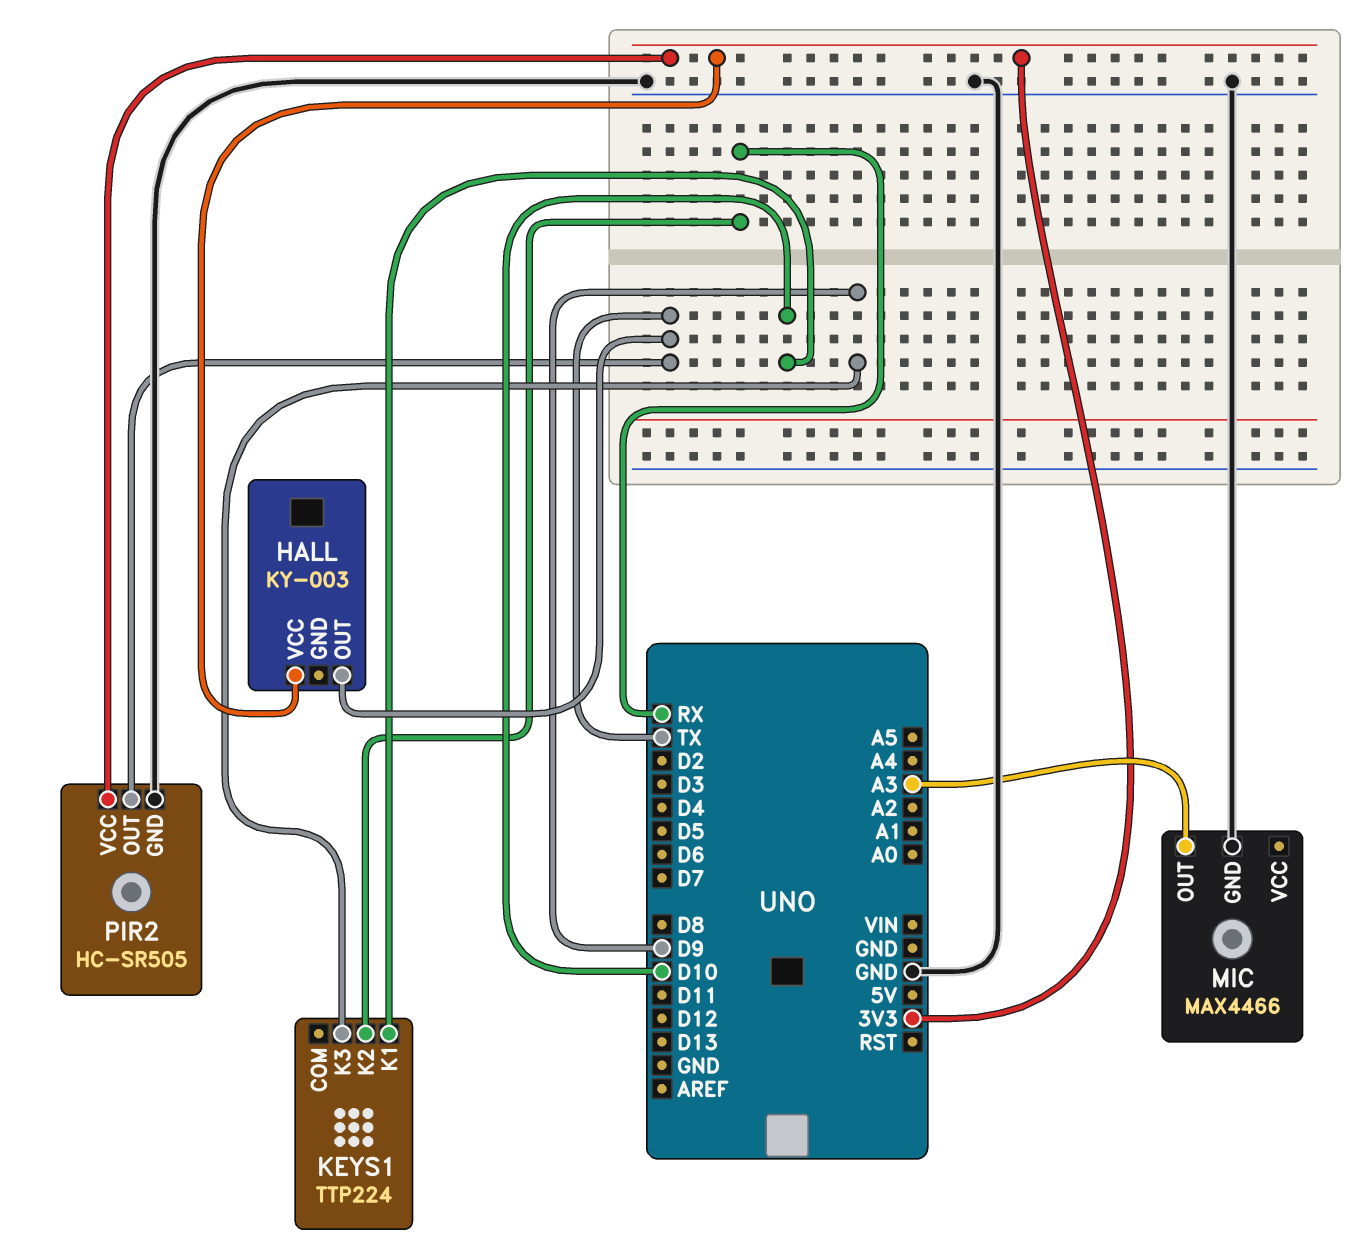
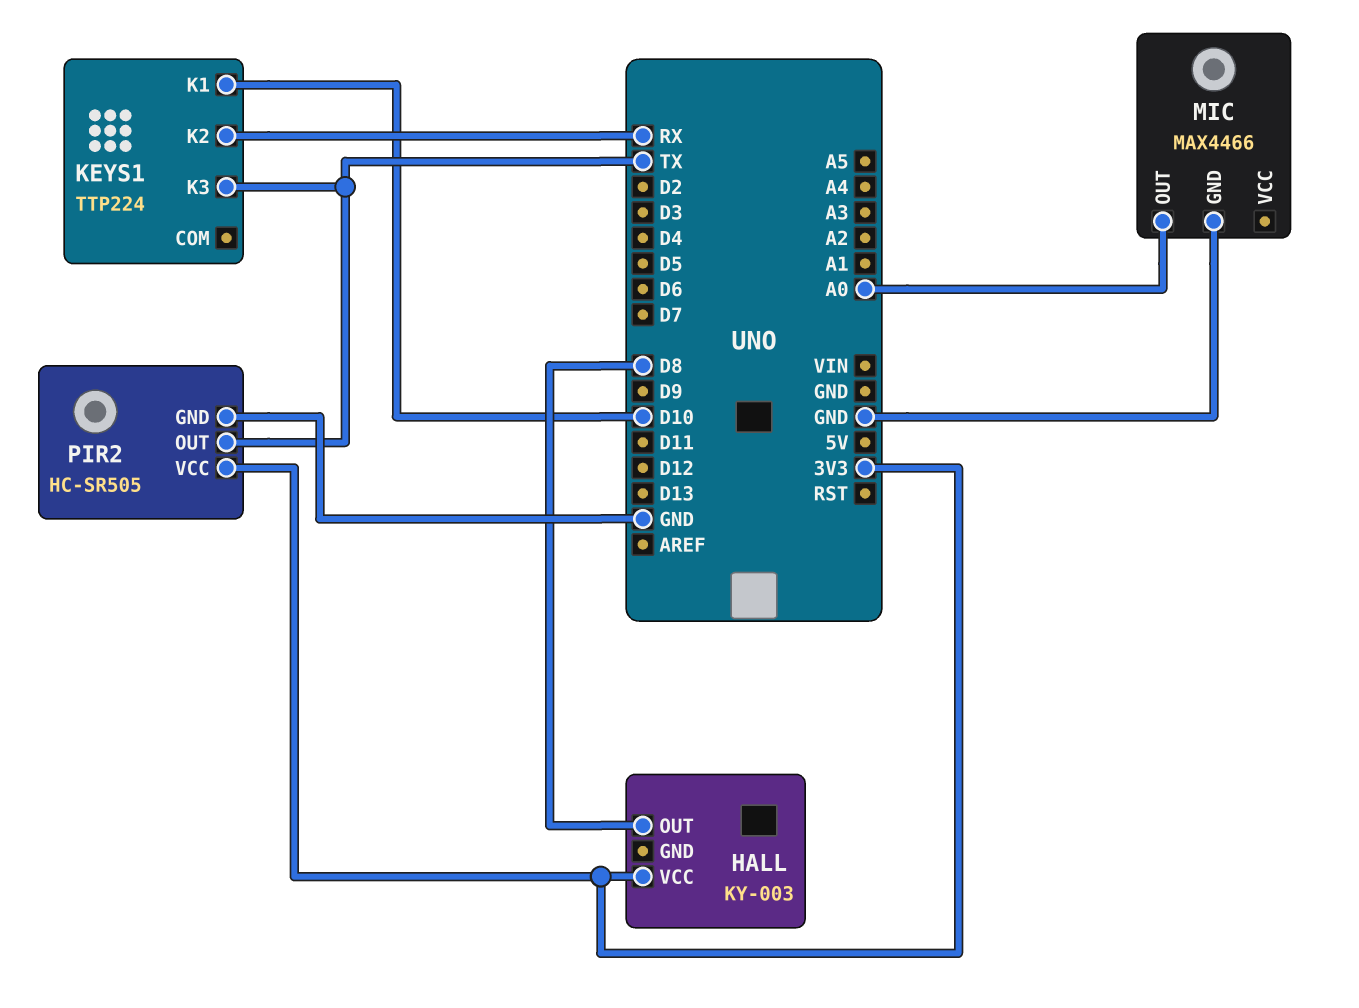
HALL pin OUT: TX -> D8
KEYS1 pin K3: D9 -> TX
MIC pin OUT: A3 -> A0

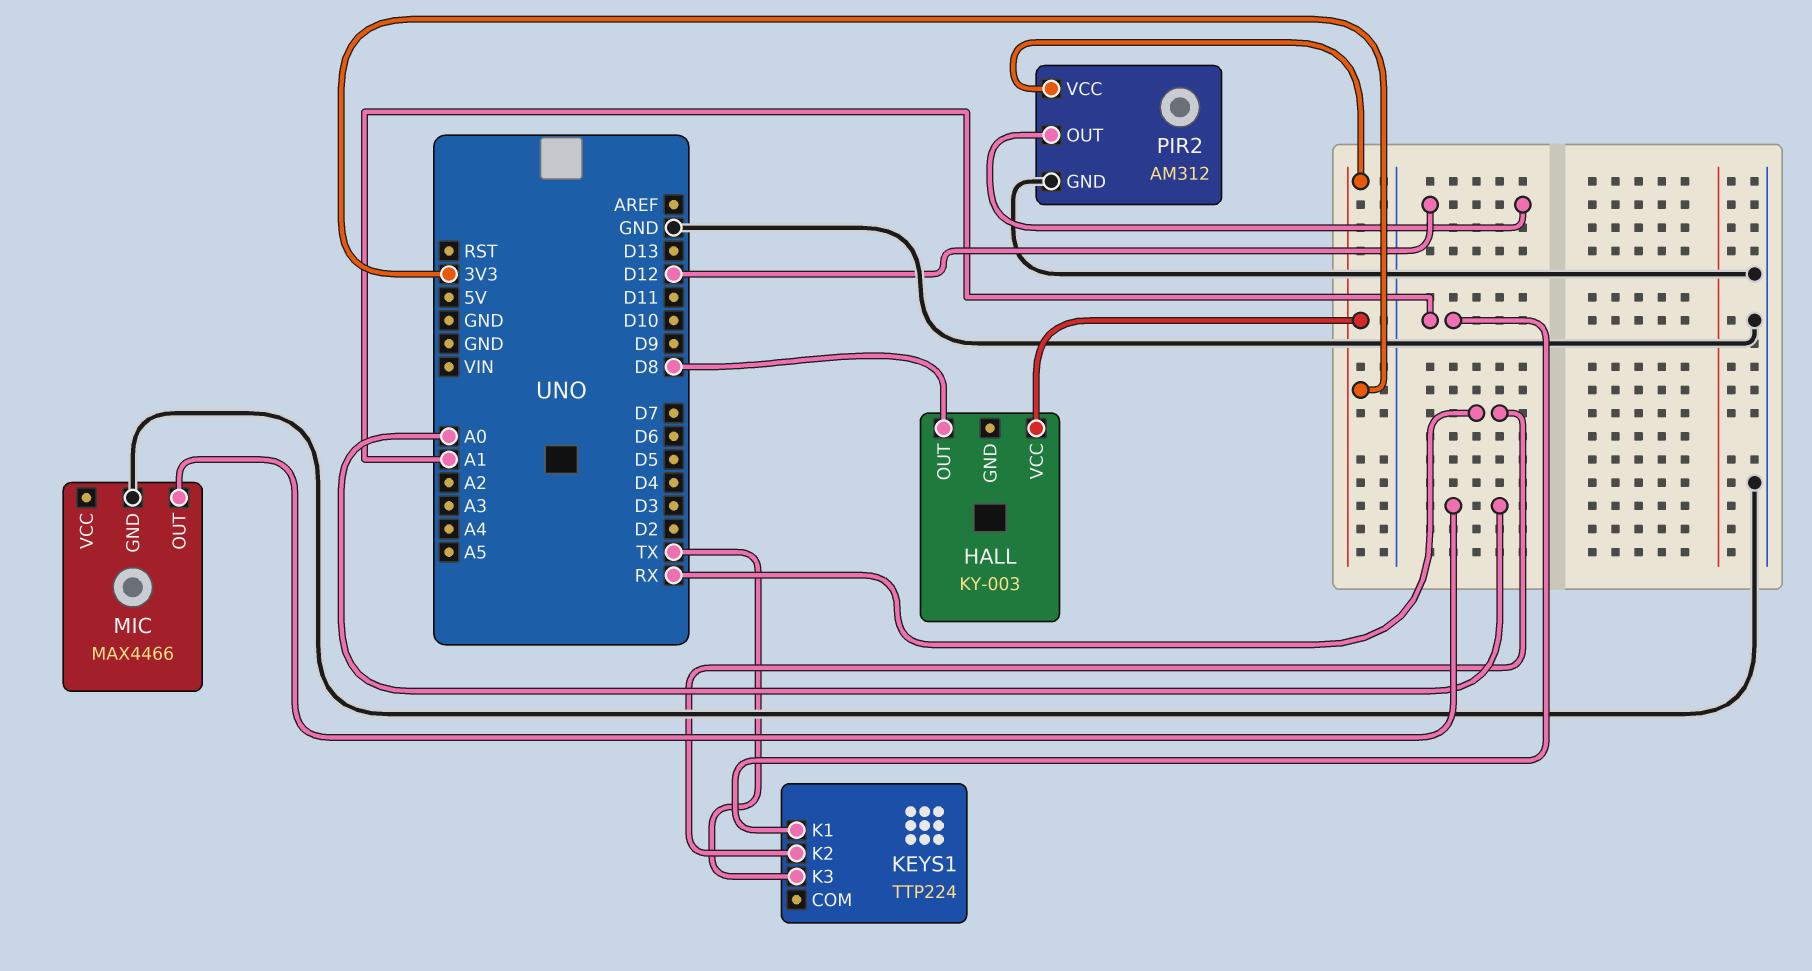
KEYS1 pin K1: D10 -> A1
PIR2: HC-SR505 -> AM312
PIR2 pin OUT: TX -> D12

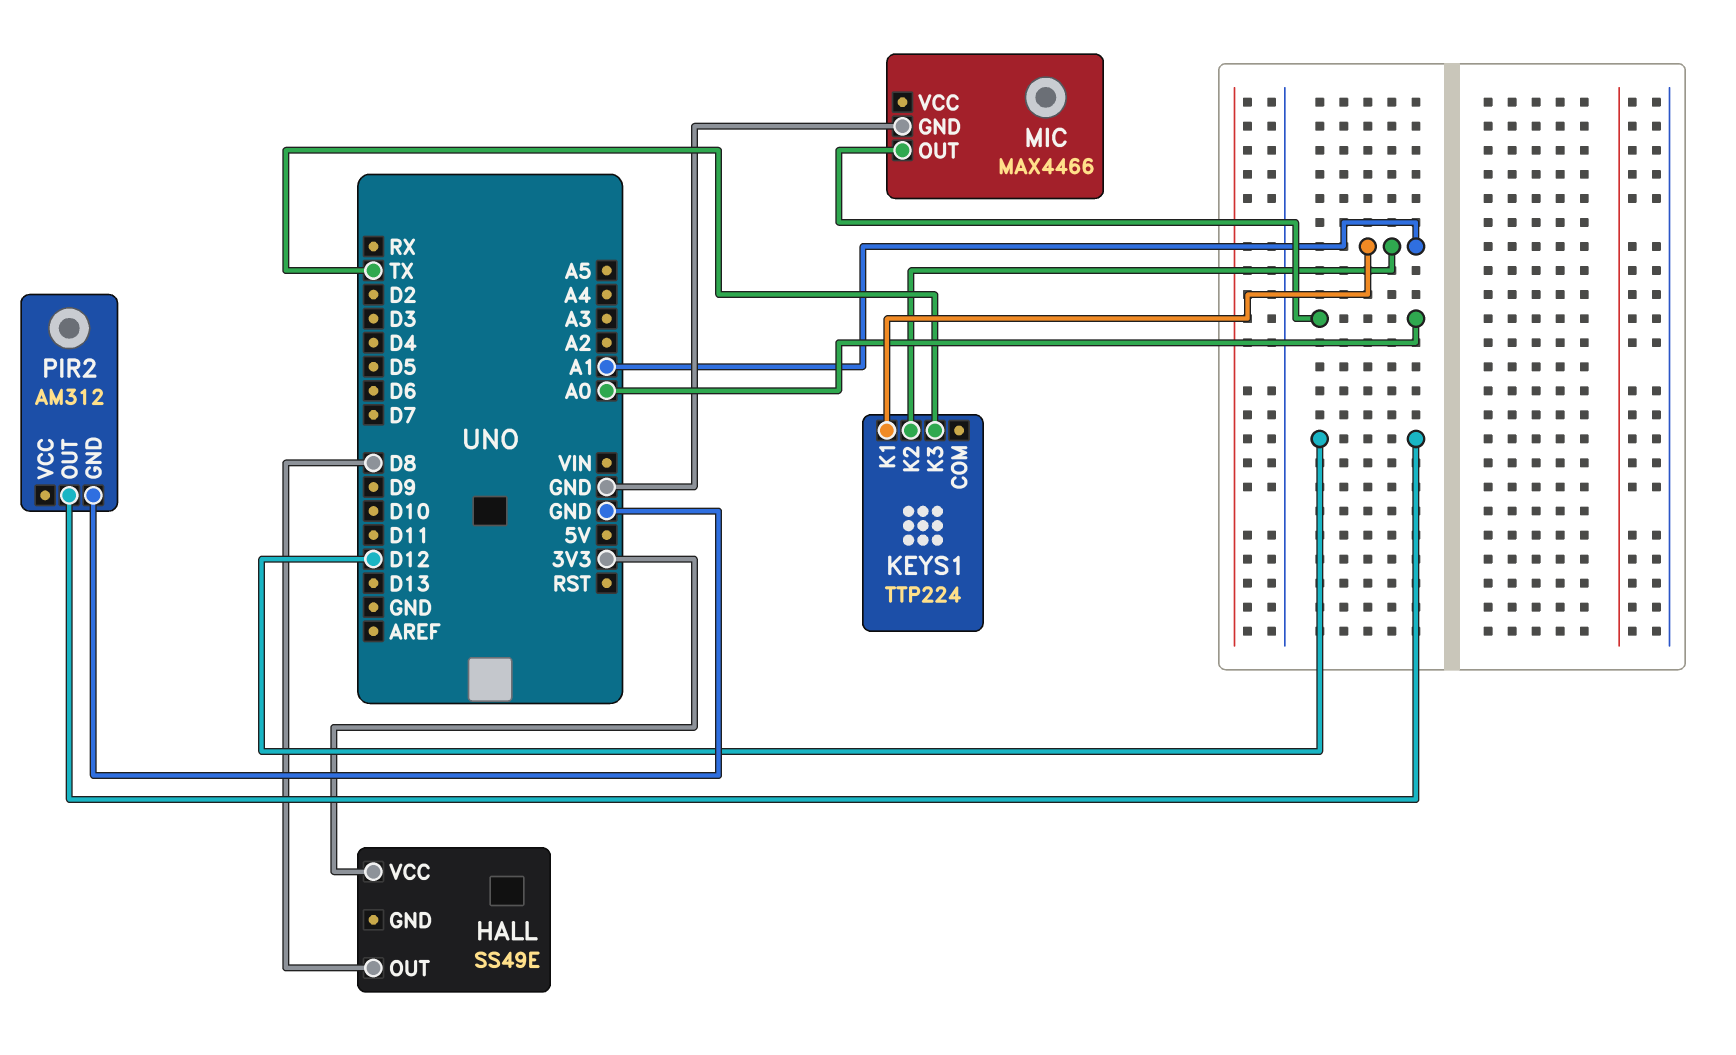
HALL: KY-003 -> SS49E
KEYS1 pin K2: RX -> A1
PIR2 pin VCC: 3V3 -> none

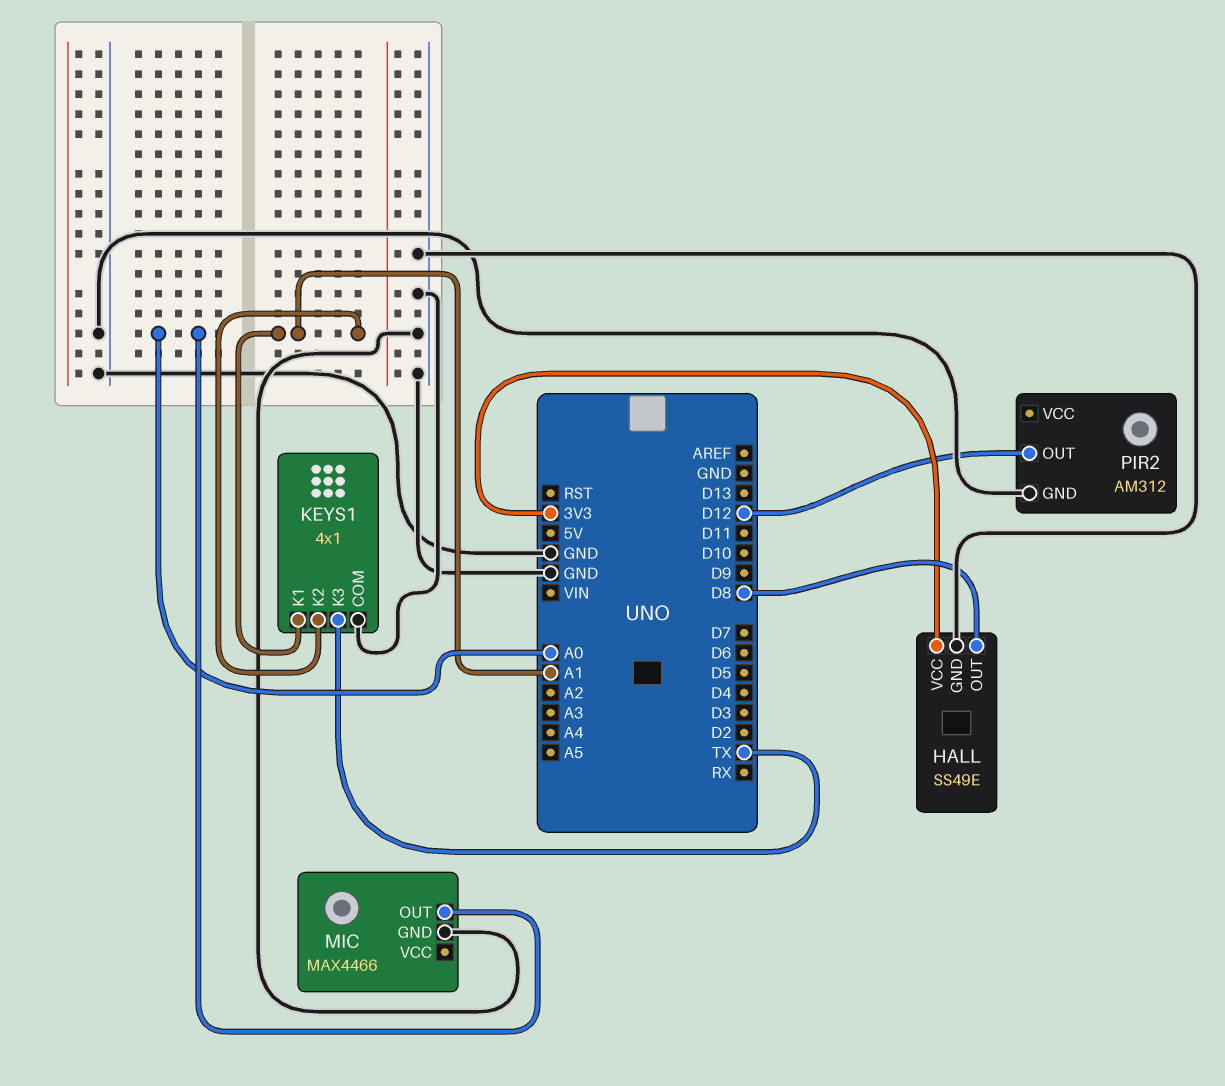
HALL pin GND: none -> GND
KEYS1: TTP224 -> 4x1
KEYS1 pin COM: none -> GND

